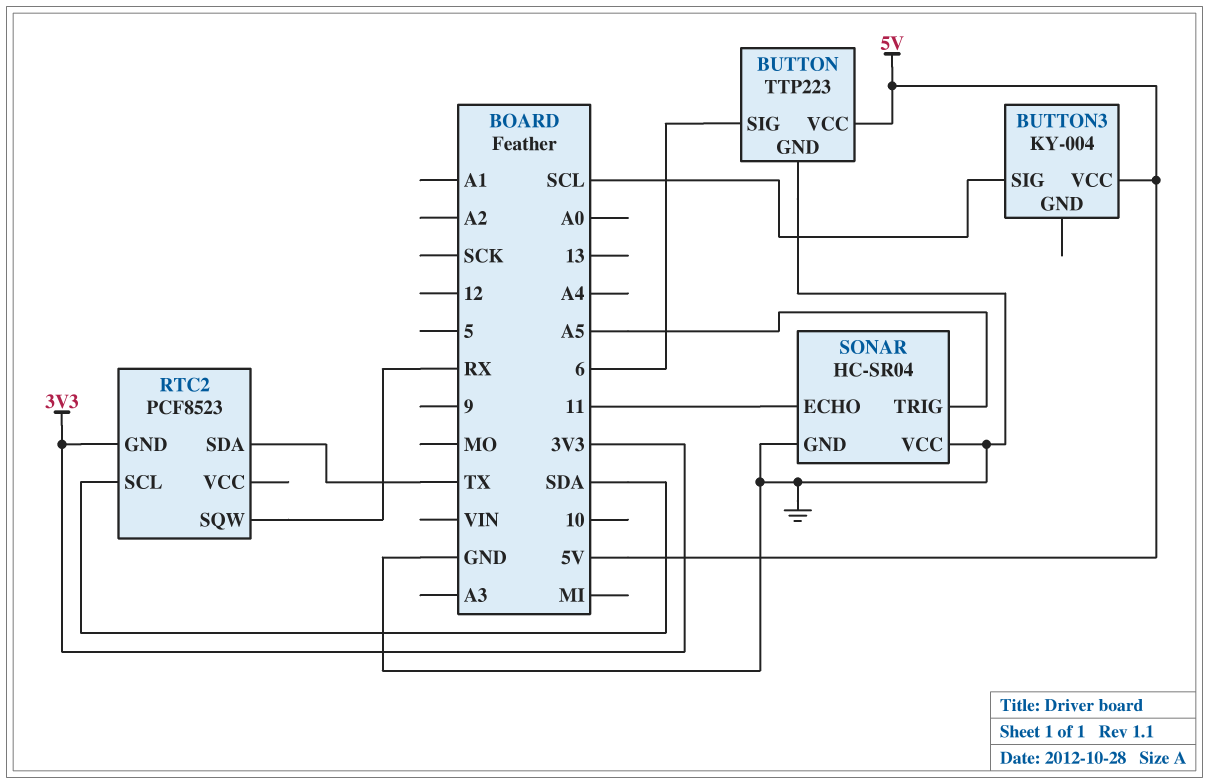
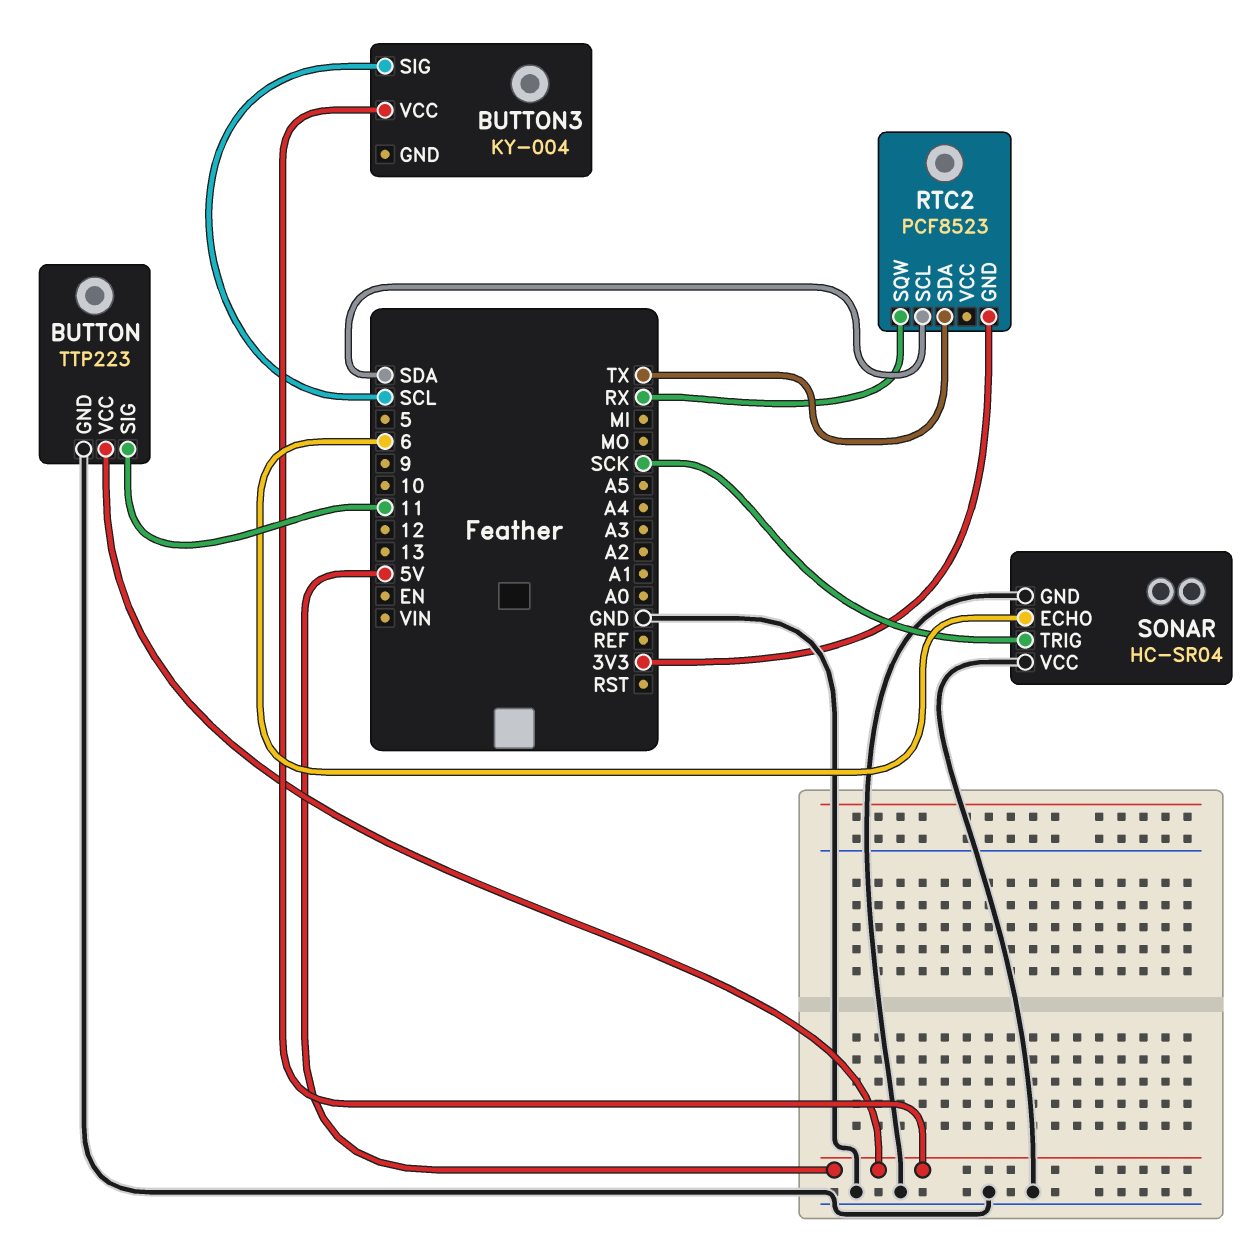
BUTTON pin SIG: 6 -> 11
SONAR pin ECHO: 11 -> 6
SONAR pin TRIG: A5 -> SCK

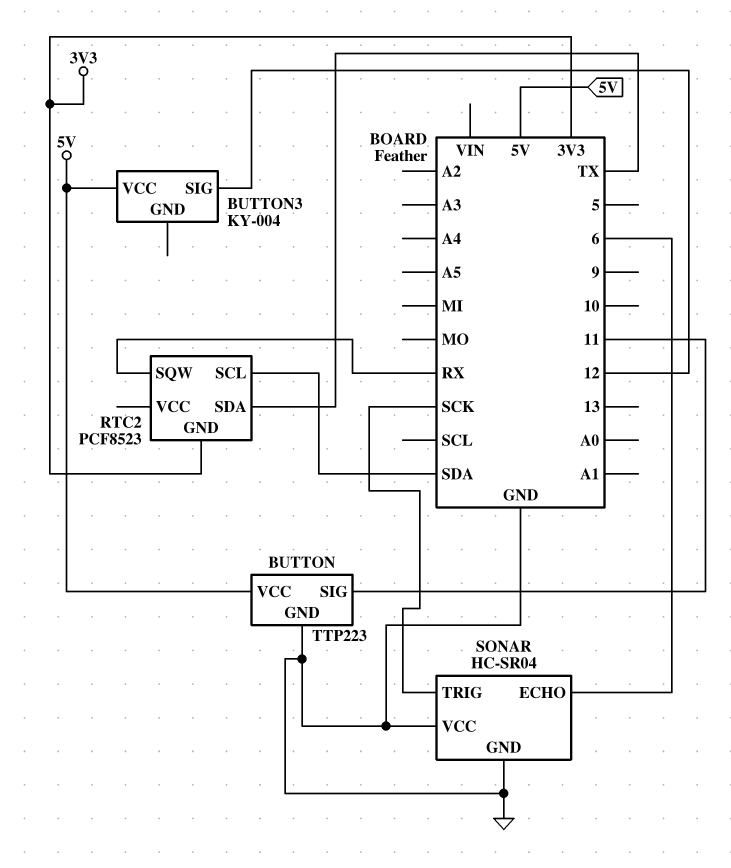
BUTTON3 pin SIG: SCL -> 12

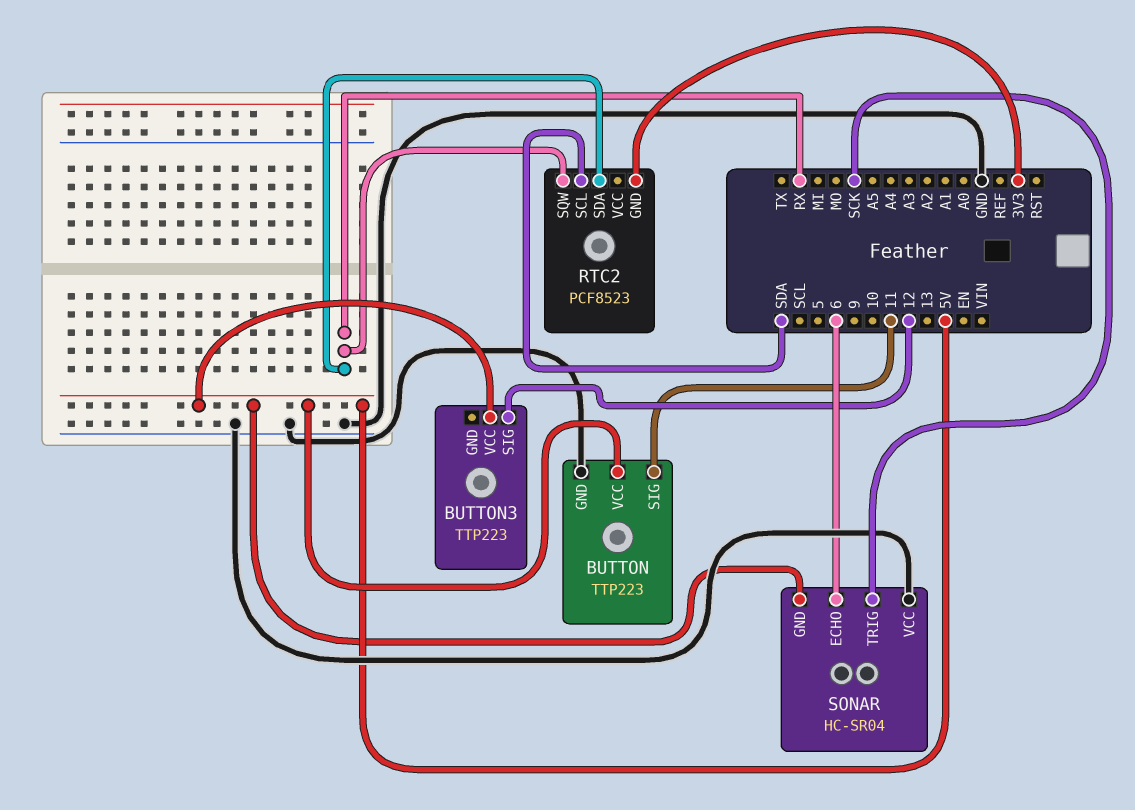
BUTTON3: KY-004 -> TTP223
RTC2 pin SDA: TX -> RX
SONAR pin GND: GND -> 5V

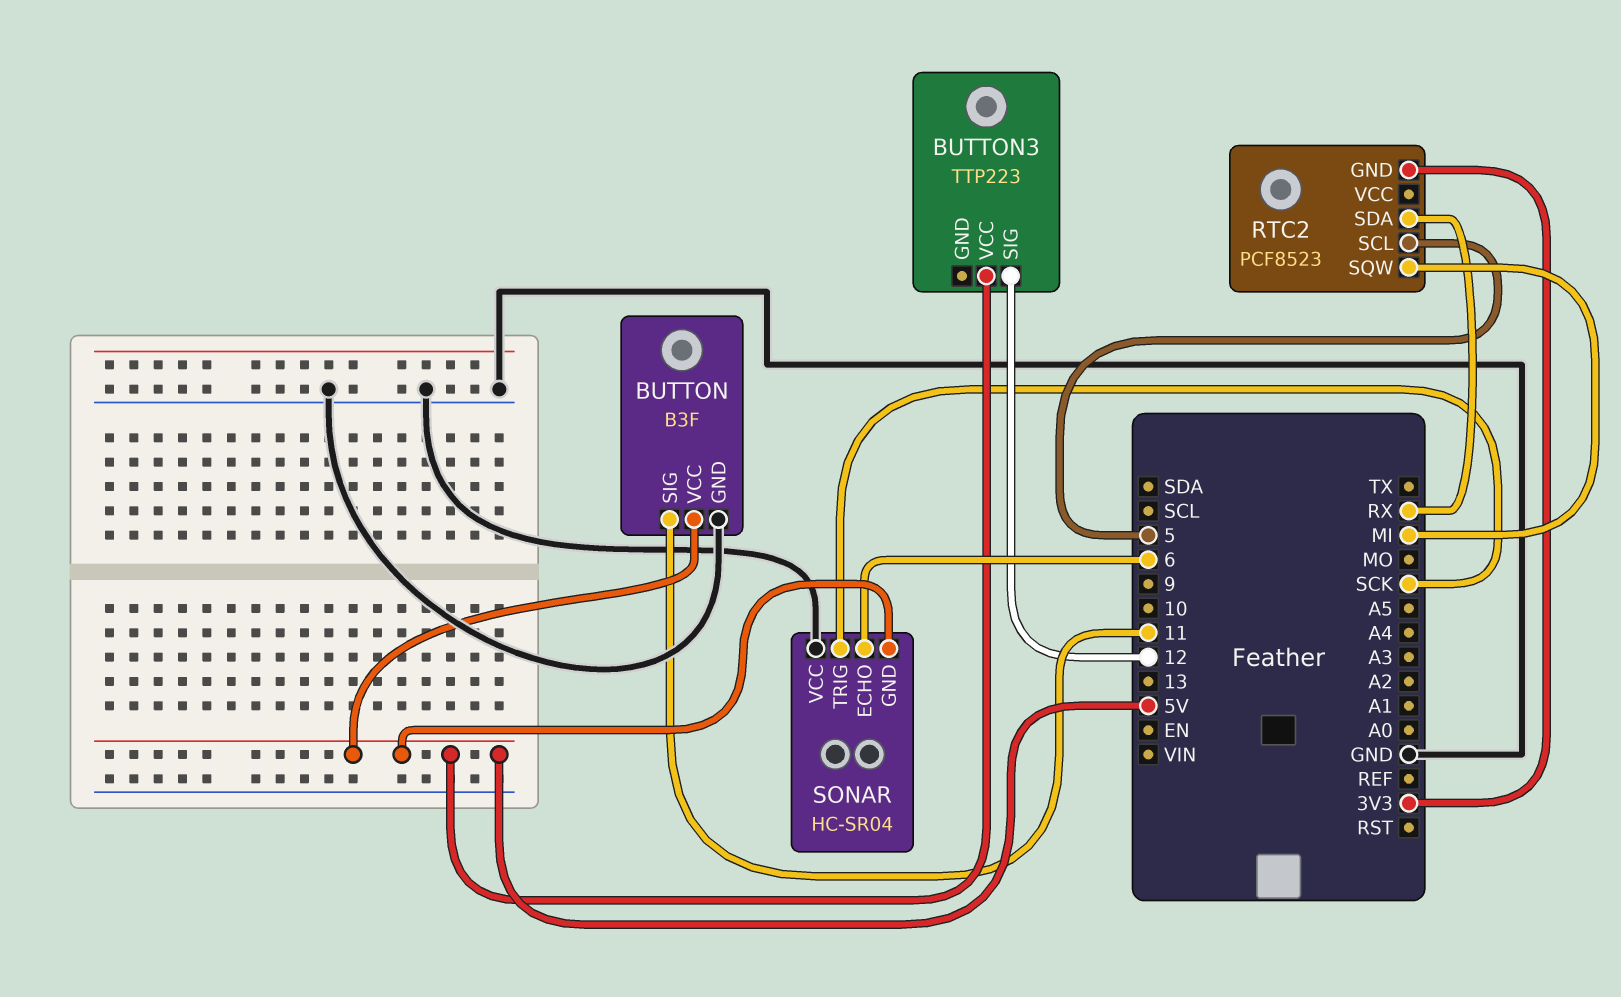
BUTTON: TTP223 -> B3F
RTC2 pin SCL: SDA -> 5
RTC2 pin SQW: RX -> MI

